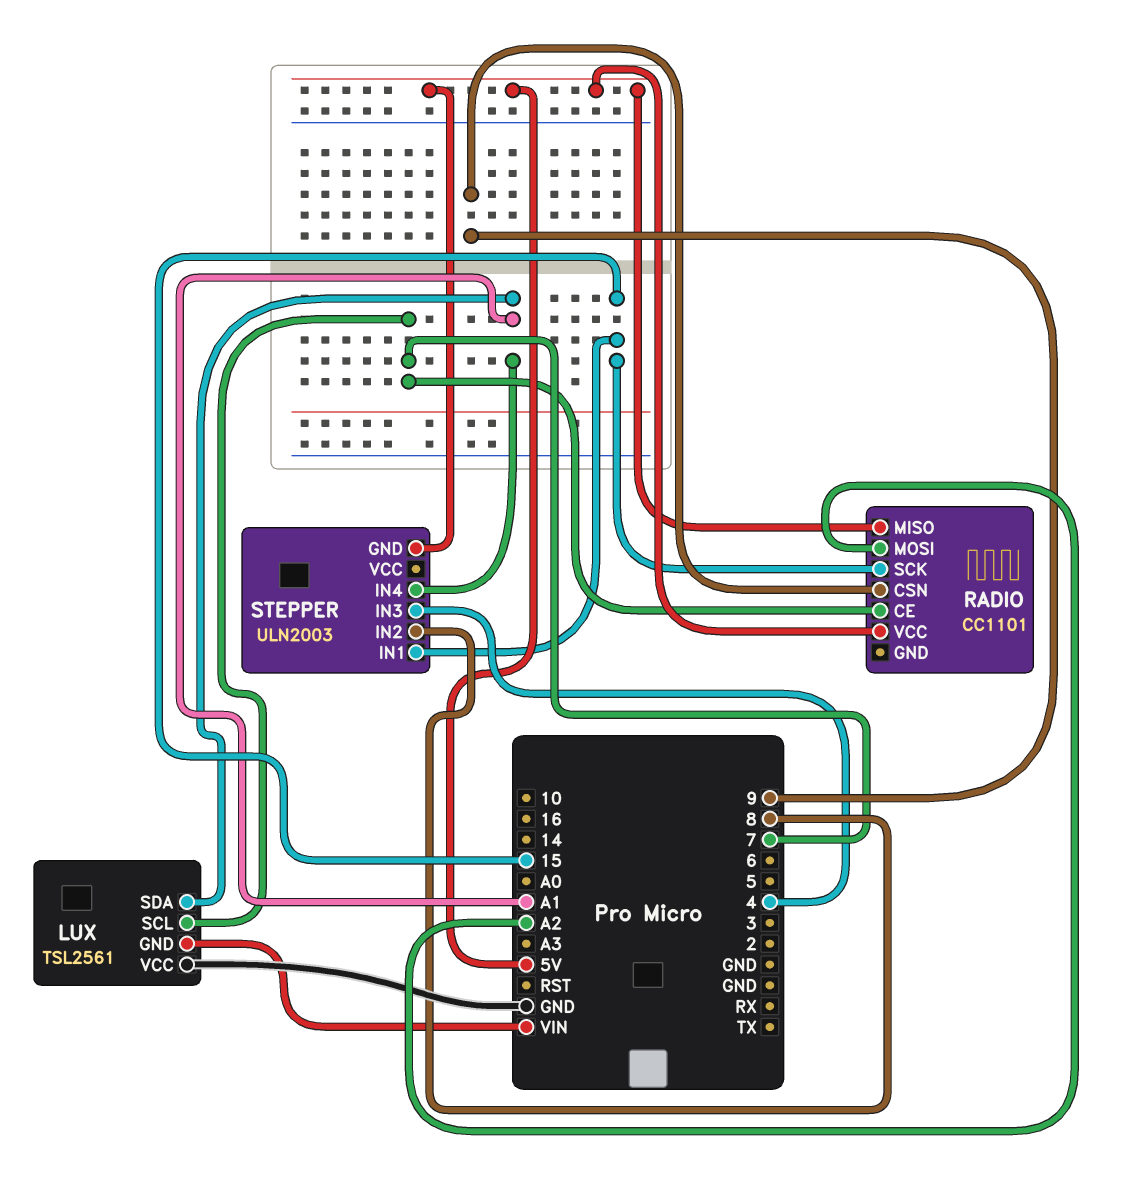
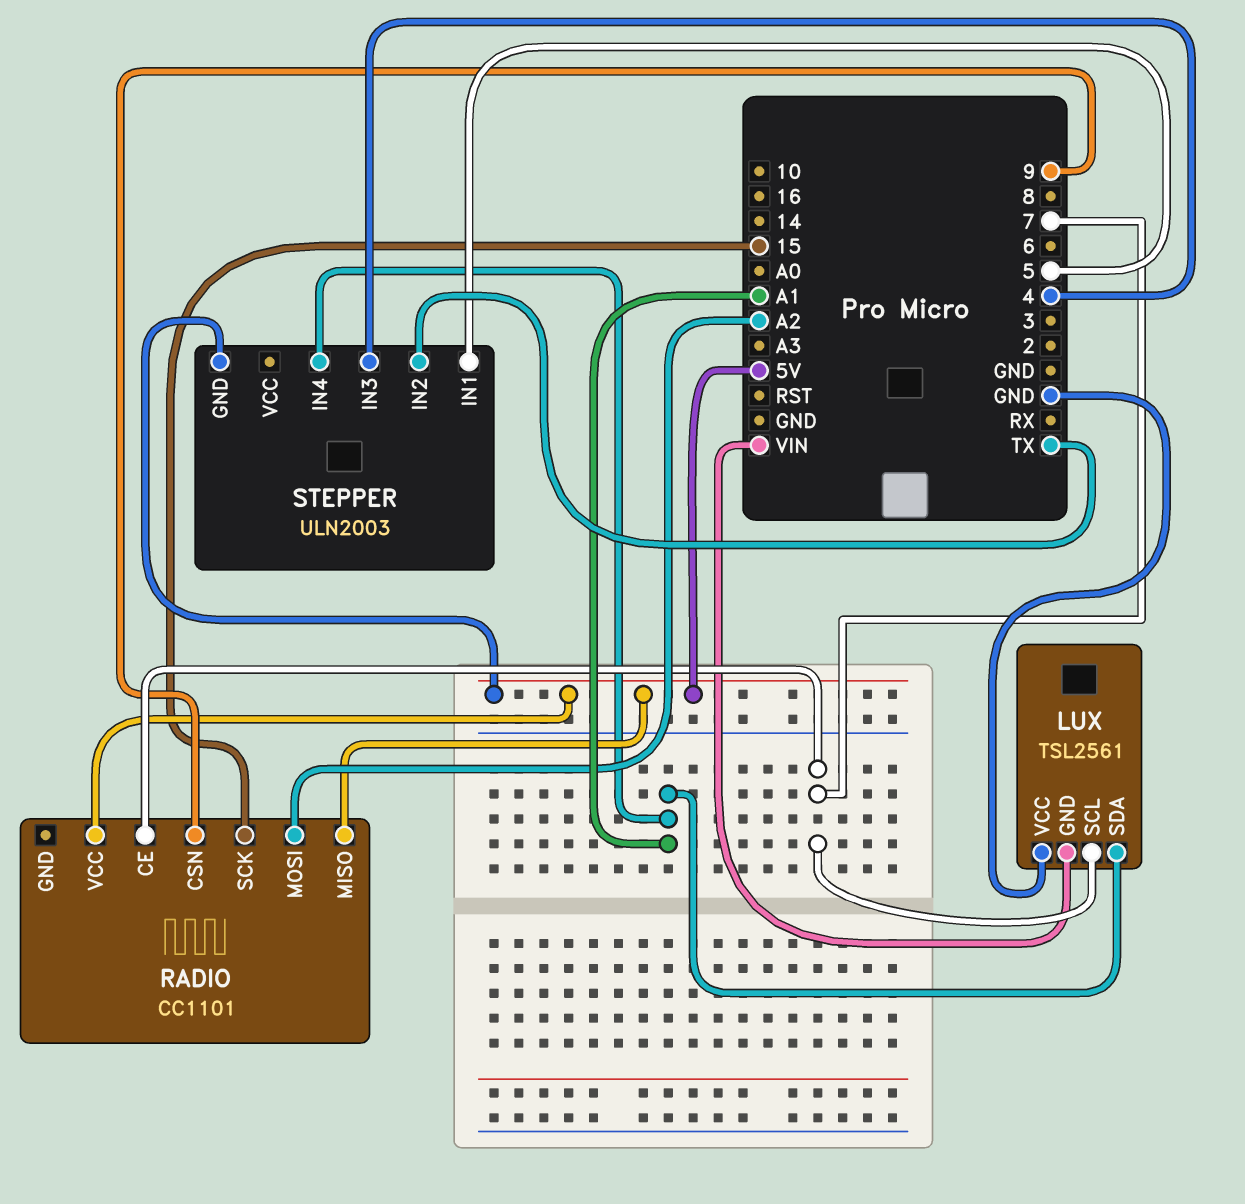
STEPPER pin IN1: 15 -> 5
STEPPER pin IN2: 8 -> TX

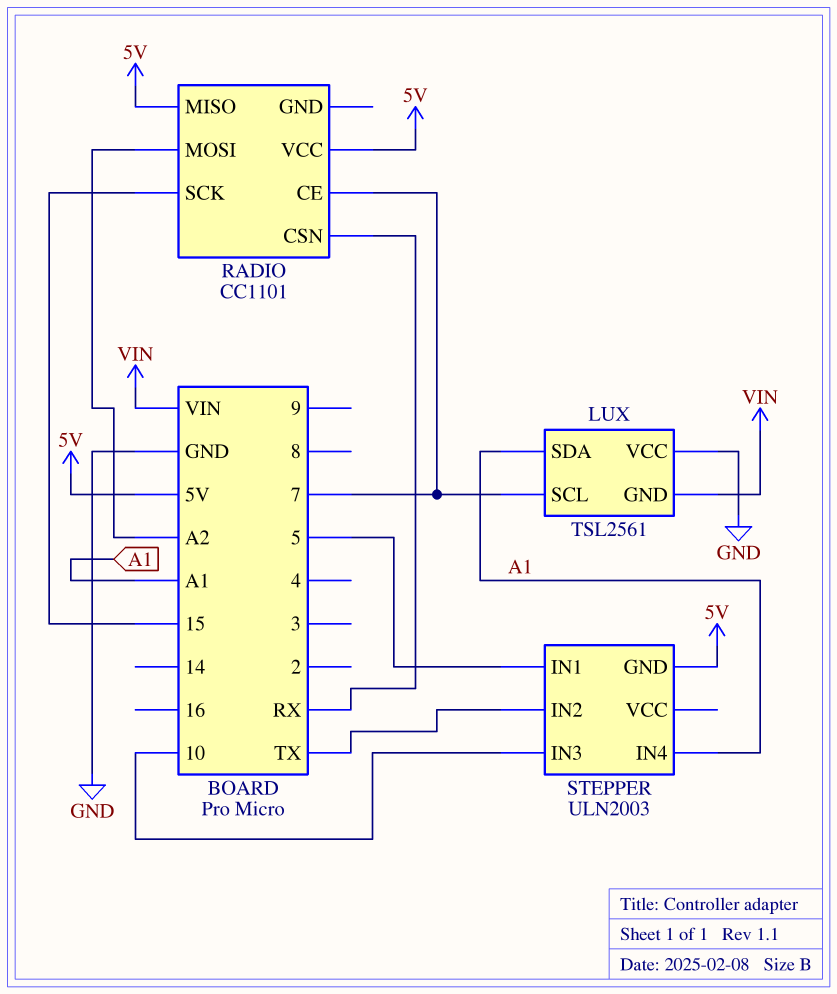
RADIO pin CSN: 9 -> RX
STEPPER pin IN3: 4 -> 10

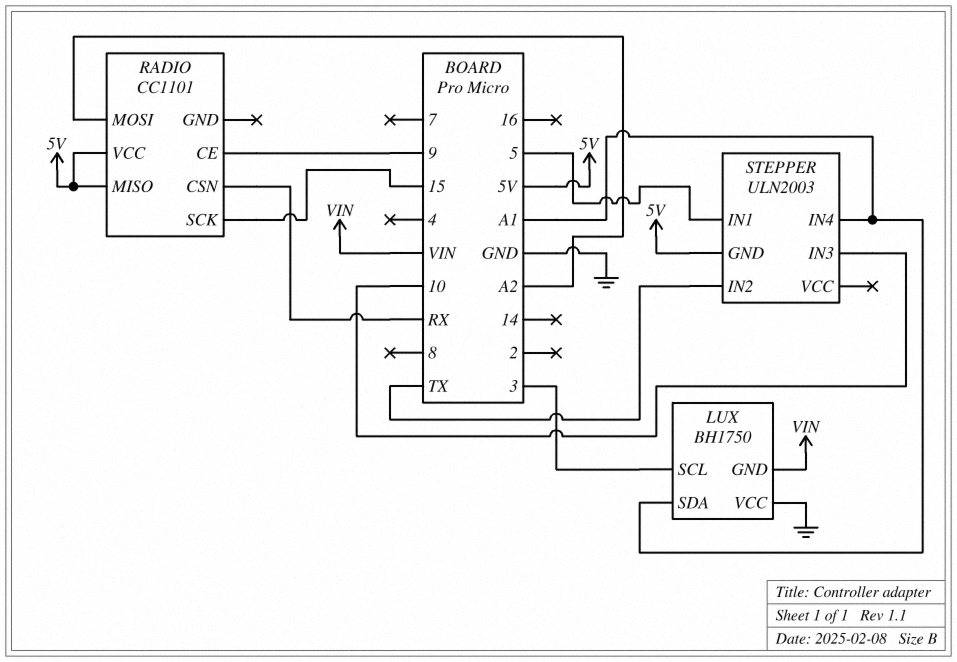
LUX: TSL2561 -> BH1750
LUX pin SCL: 7 -> 3
RADIO pin CE: 7 -> 9

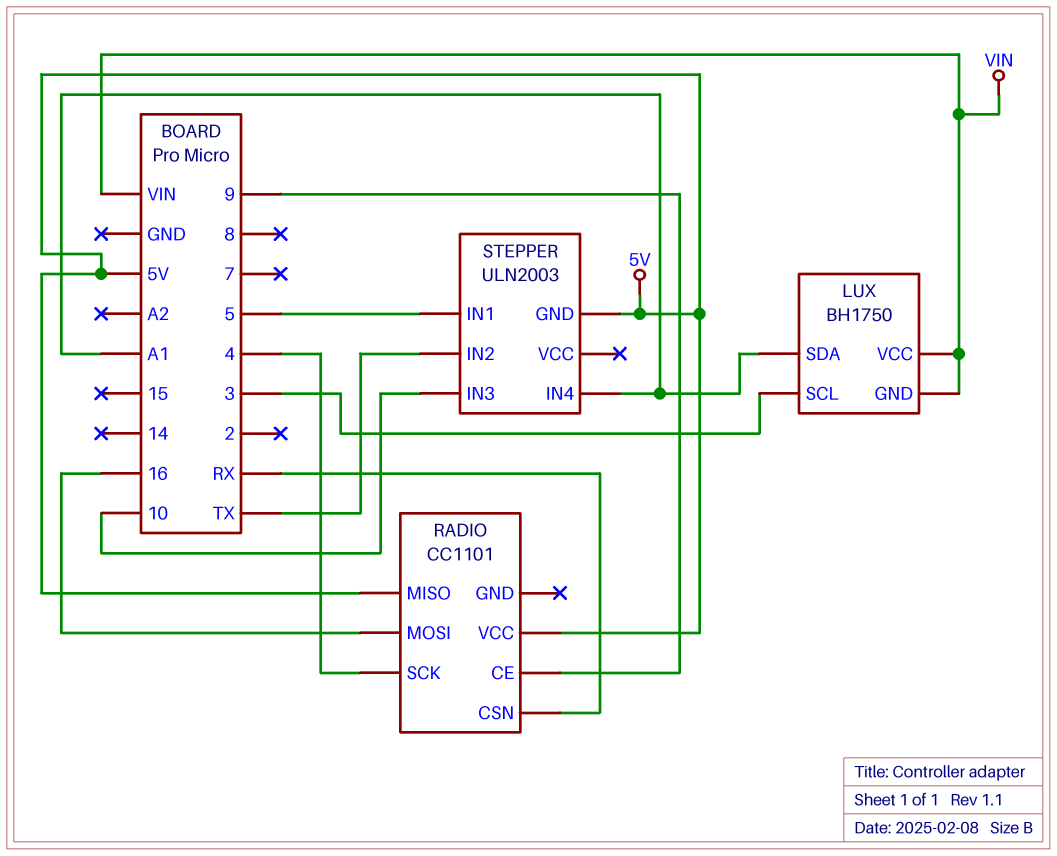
LUX pin VCC: GND -> VIN
RADIO pin MOSI: A2 -> 16
RADIO pin SCK: 15 -> 4

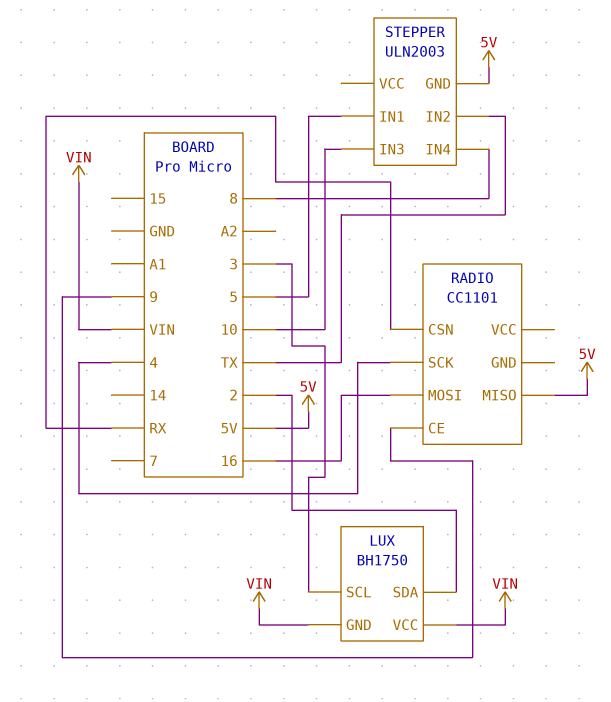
LUX pin SDA: A1 -> 2
RADIO pin VCC: 5V -> none
STEPPER pin IN4: A1 -> 8

